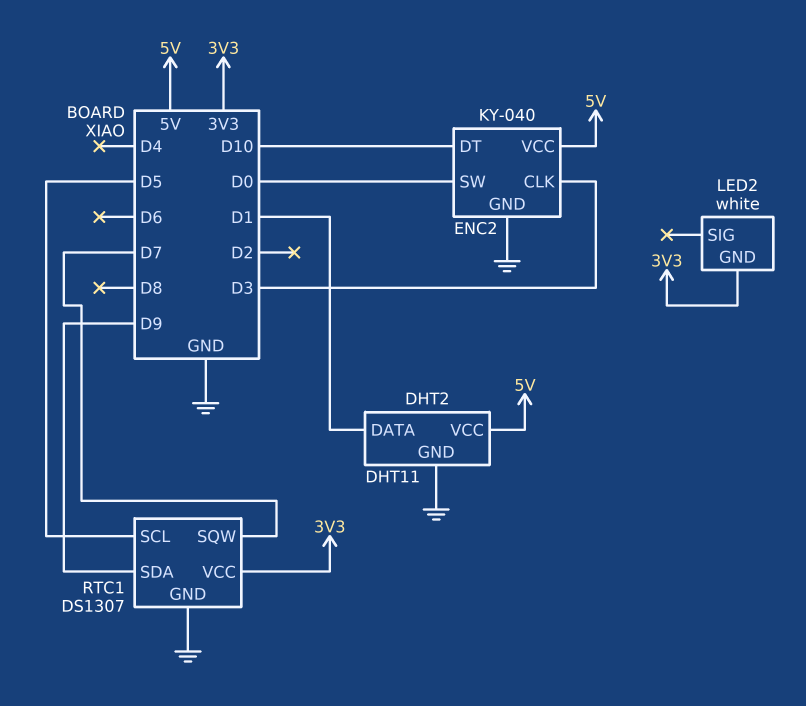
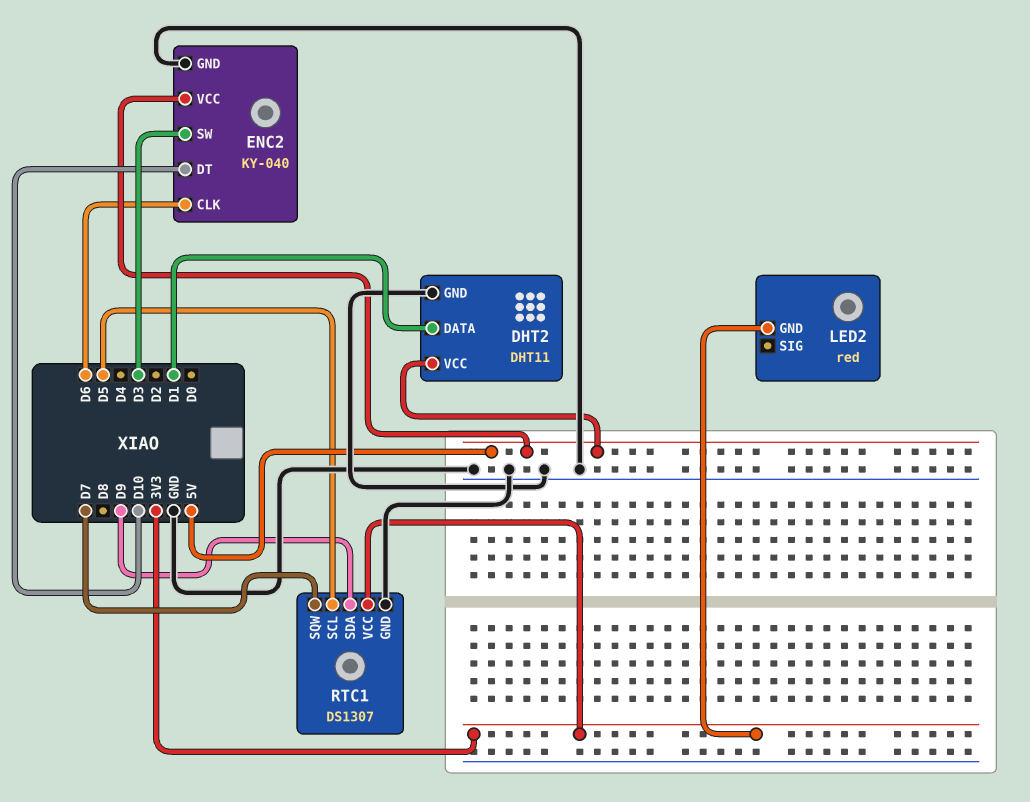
ENC2 pin CLK: D3 -> D6
ENC2 pin SW: D0 -> D3
LED2: white -> red

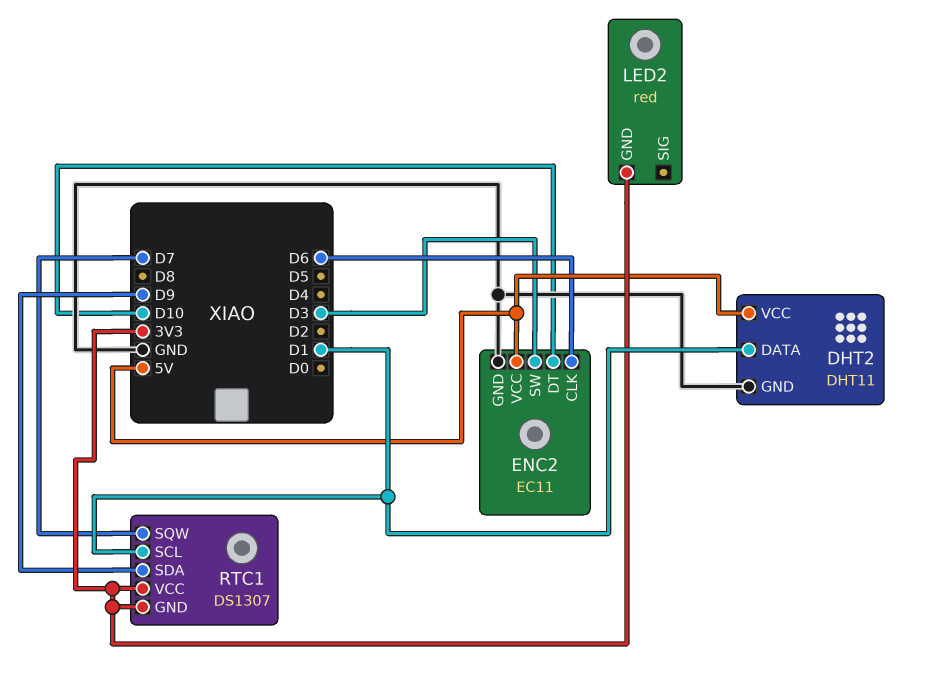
ENC2: KY-040 -> EC11
RTC1 pin GND: GND -> 3V3
RTC1 pin SCL: D5 -> D1

